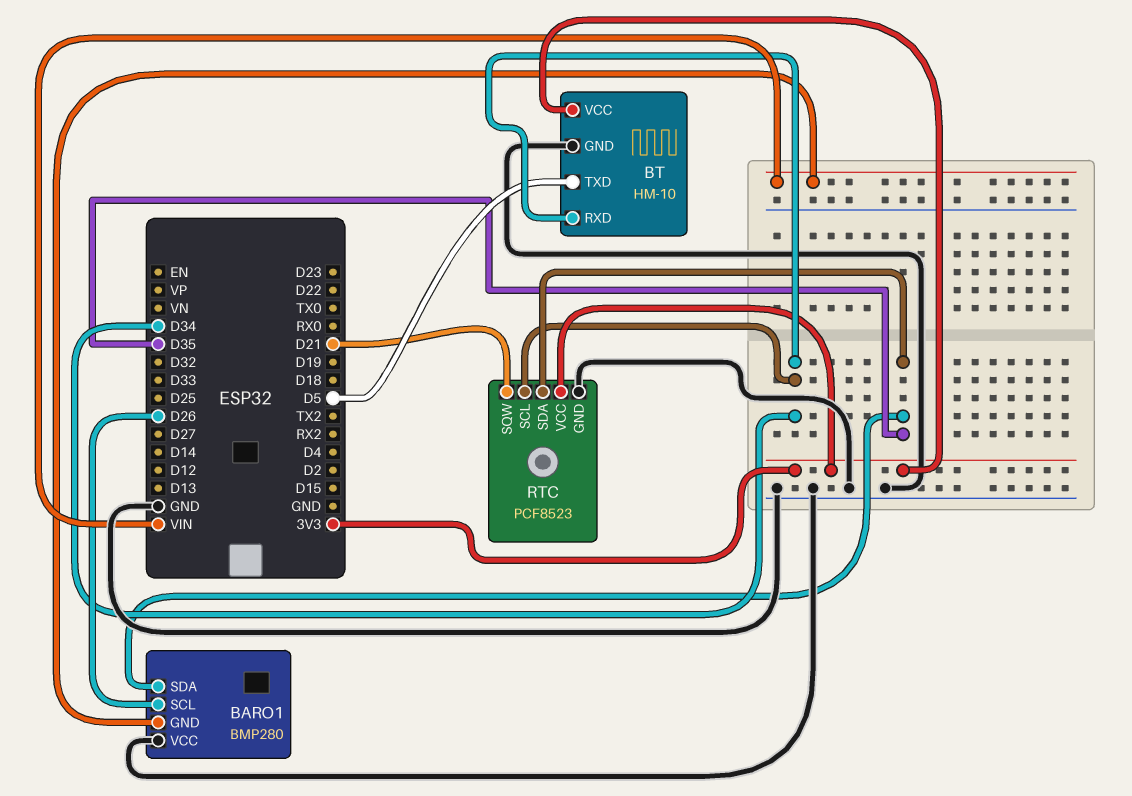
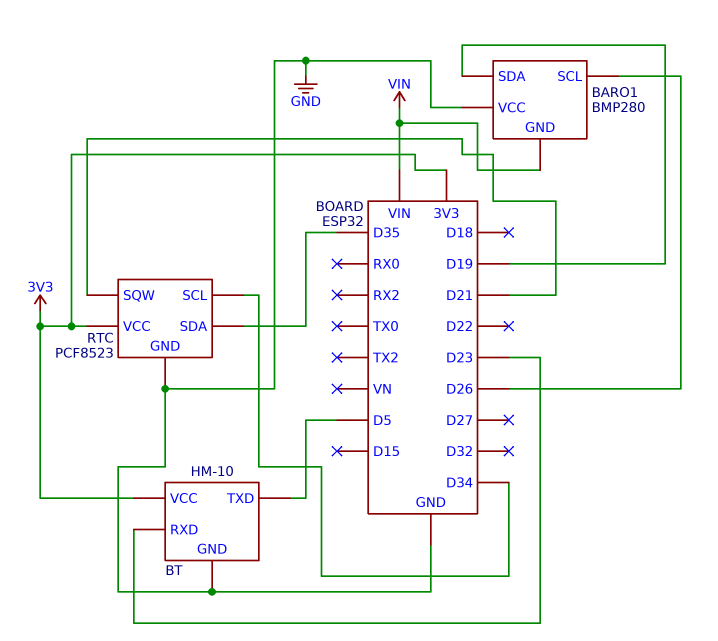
BARO1 pin SDA: D35 -> D19
BT pin RXD: D34 -> D23

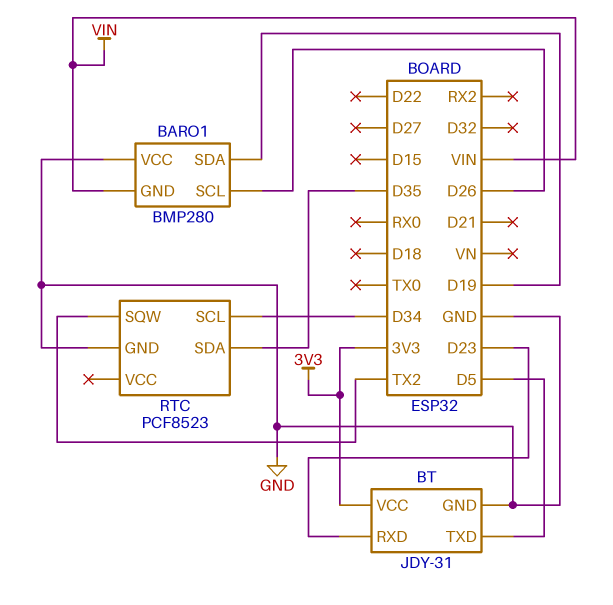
BT: HM-10 -> JDY-31
RTC pin SQW: D21 -> TX2
RTC pin VCC: 3V3 -> none

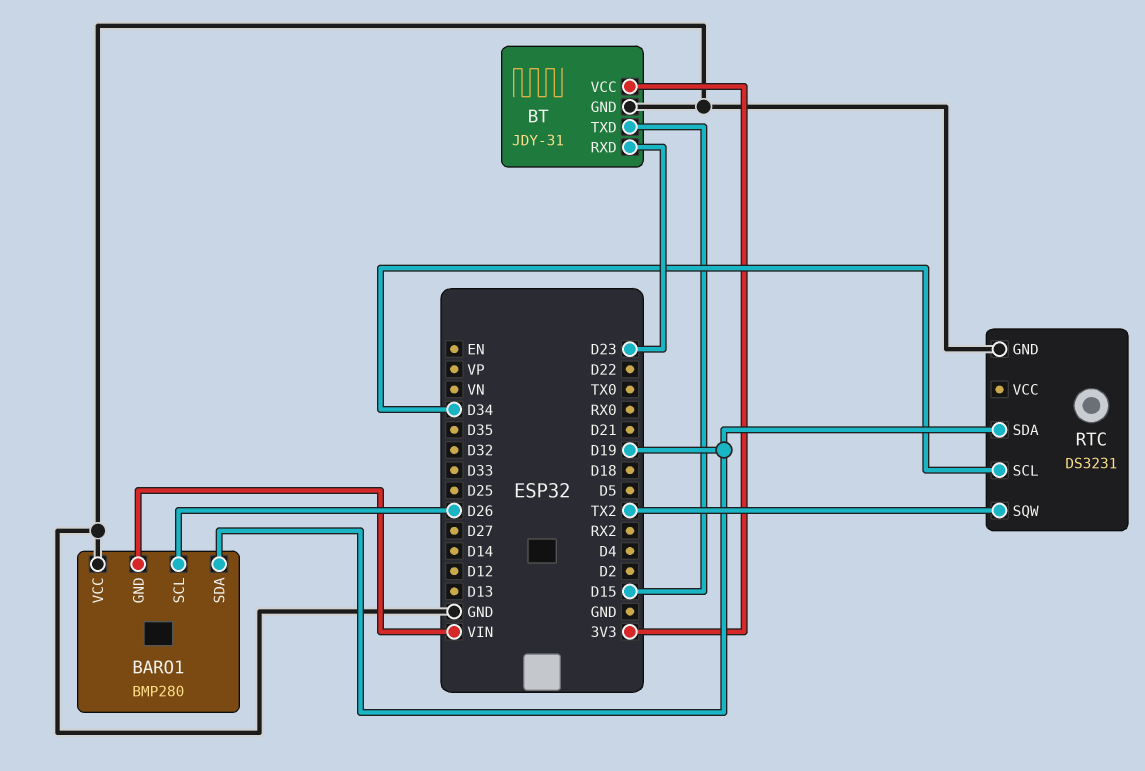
BT pin TXD: D5 -> D15
RTC: PCF8523 -> DS3231
RTC pin SDA: D35 -> D19

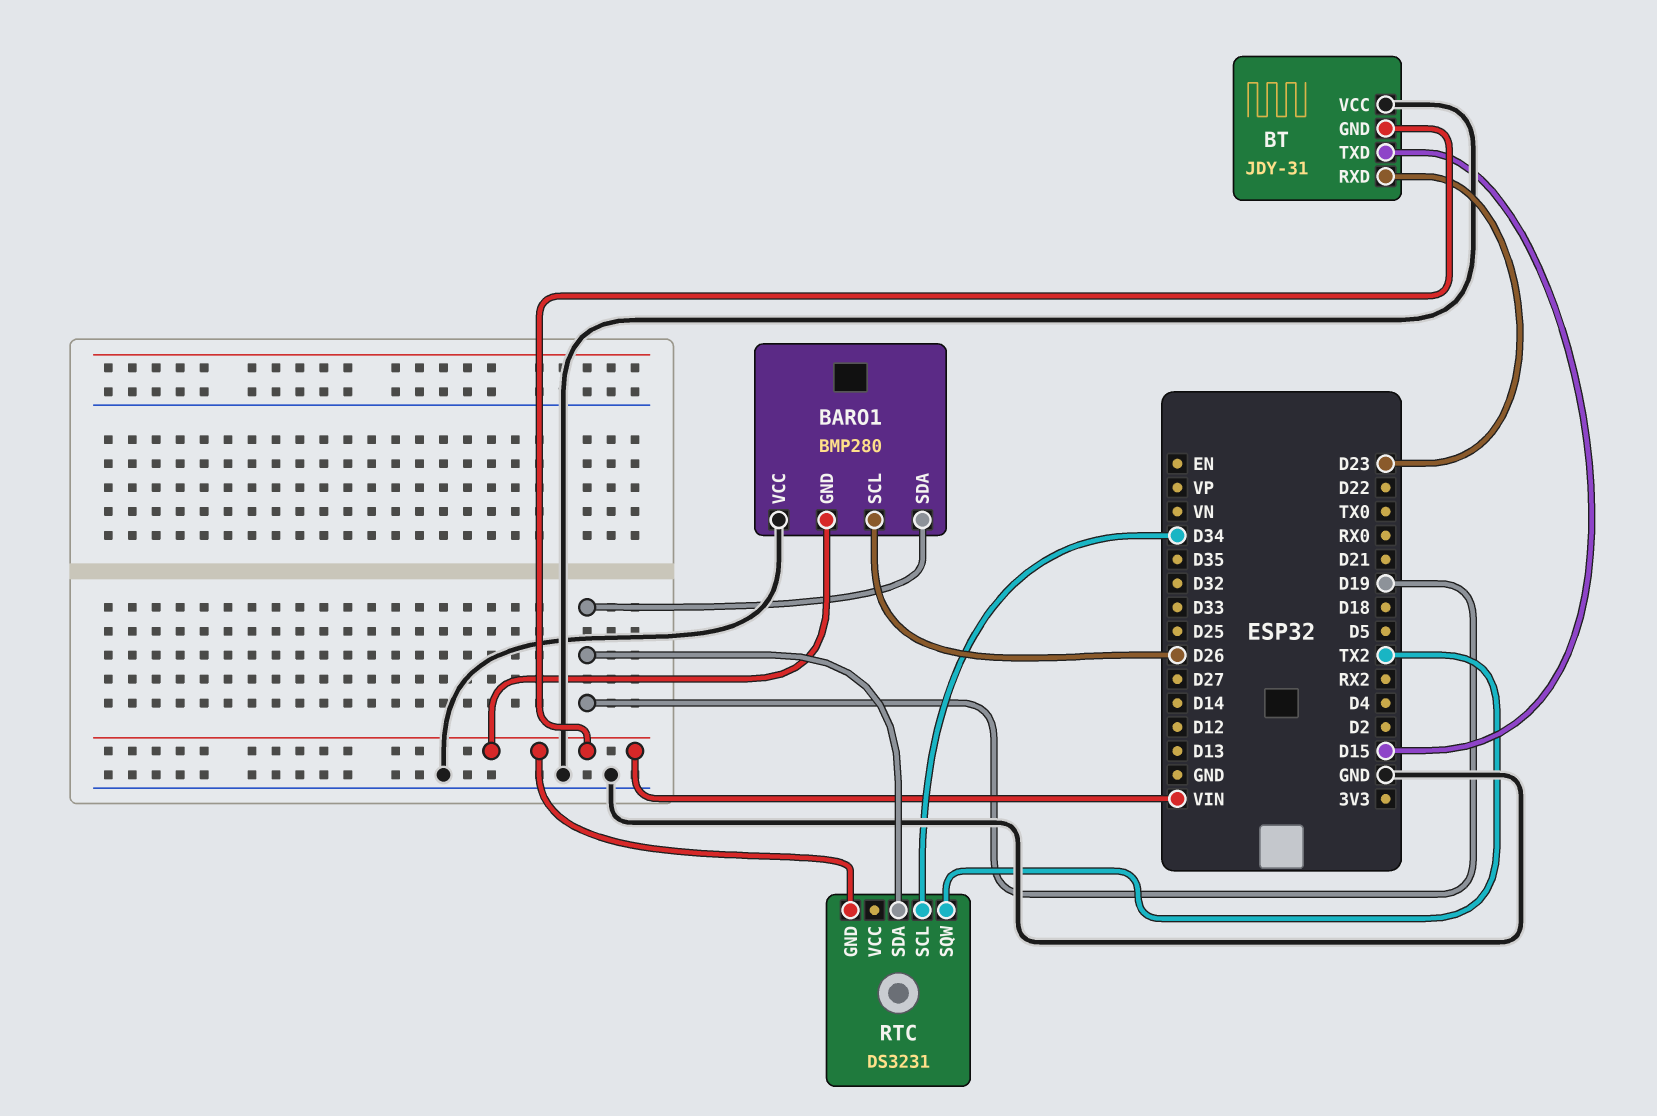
BT pin GND: GND -> VIN
BT pin VCC: 3V3 -> GND
RTC pin GND: GND -> VIN

